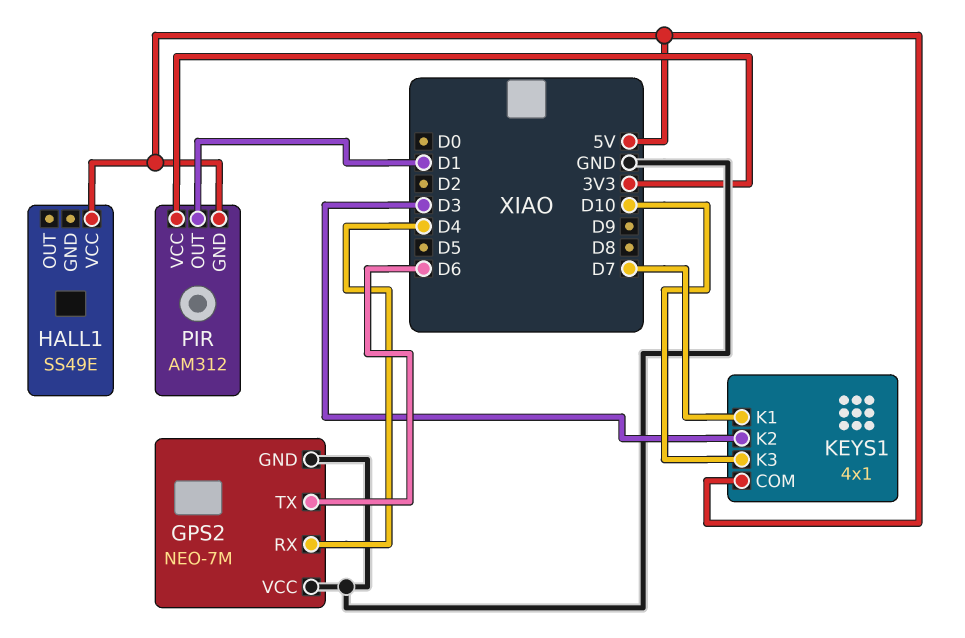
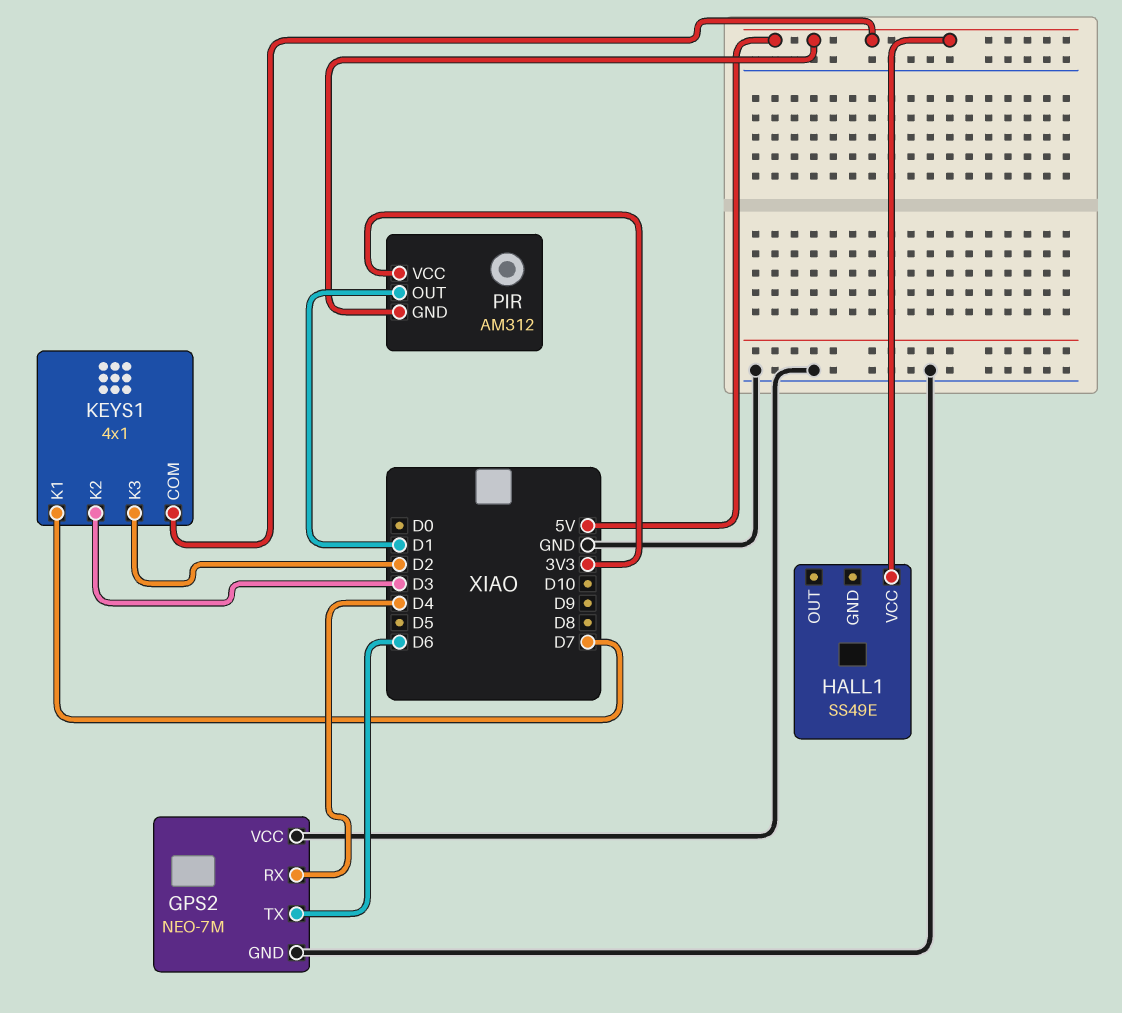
KEYS1 pin K3: D10 -> D2

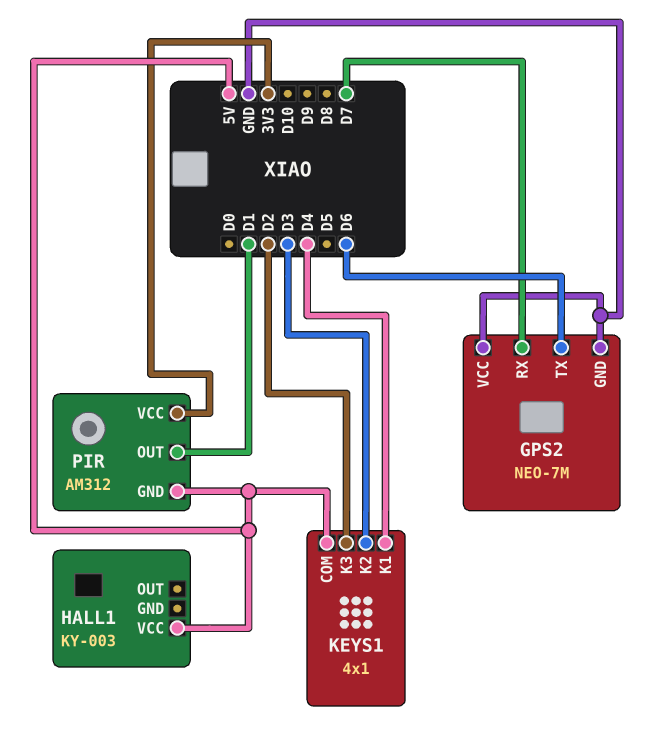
GPS2 pin RX: D4 -> D7
HALL1: SS49E -> KY-003
KEYS1 pin K1: D7 -> D4

